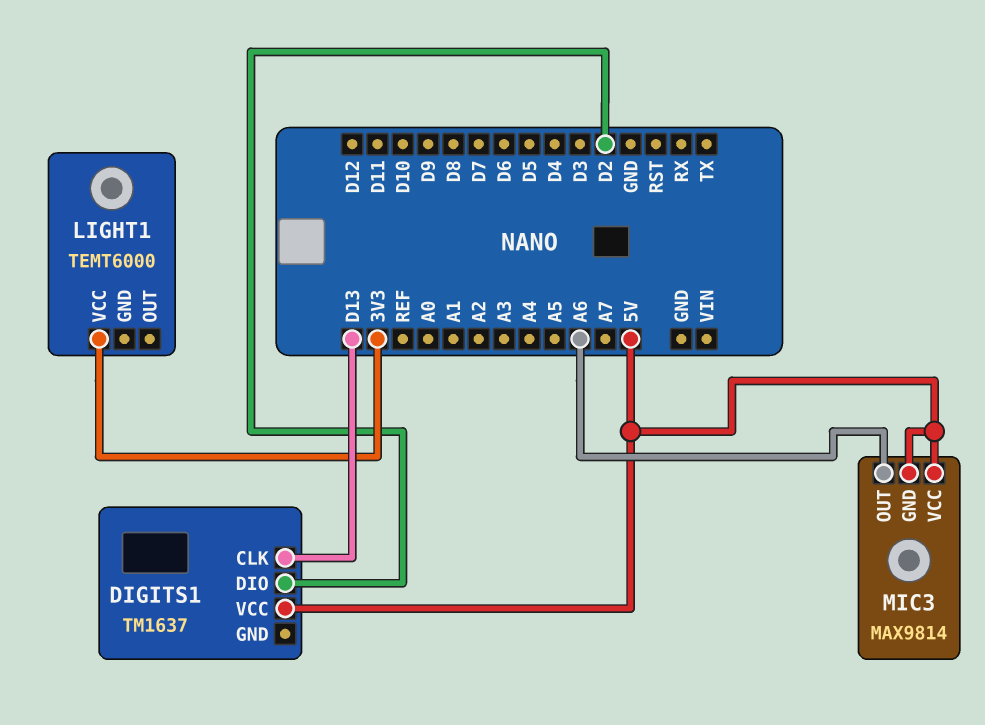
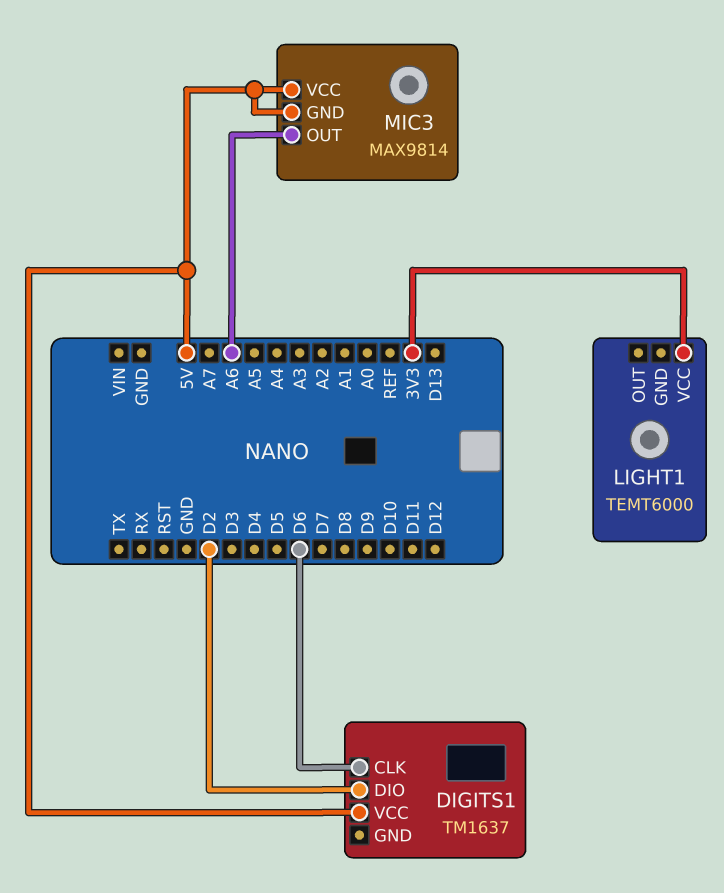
DIGITS1 pin CLK: D13 -> D6

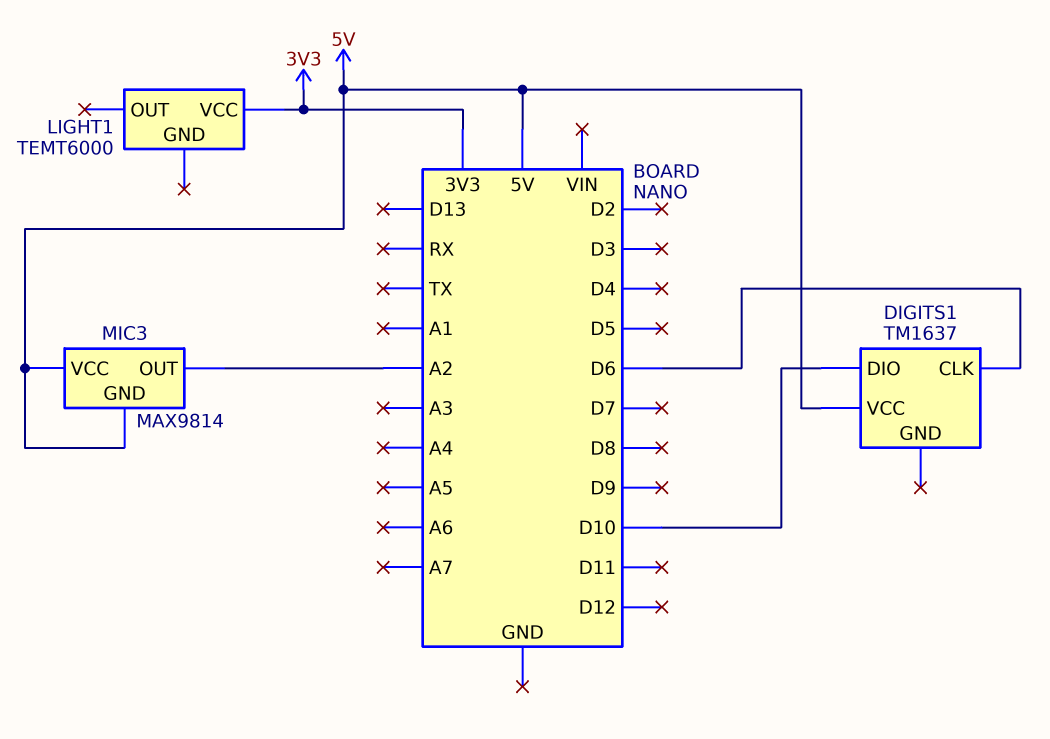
DIGITS1 pin DIO: D2 -> D10
MIC3 pin OUT: A6 -> A2

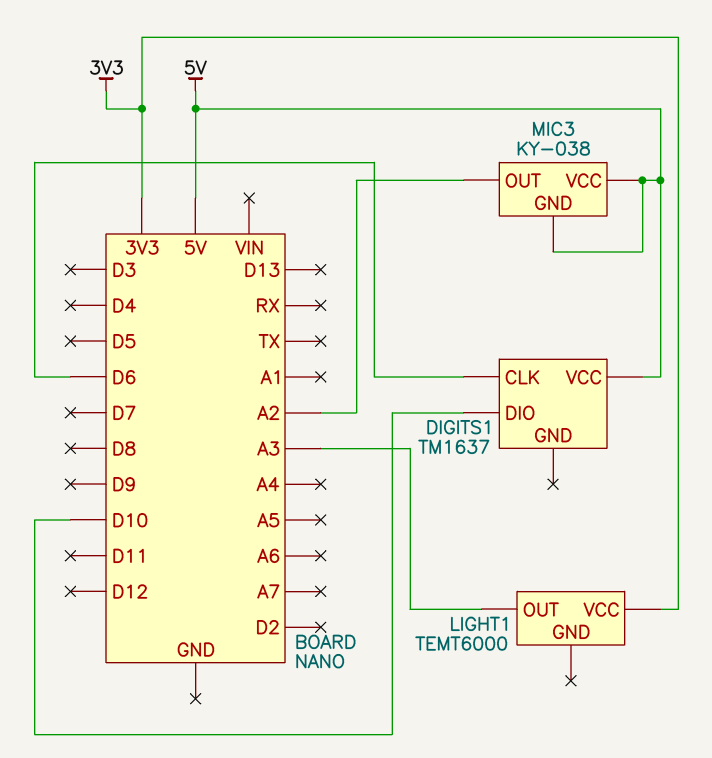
LIGHT1 pin OUT: none -> A3
MIC3: MAX9814 -> KY-038

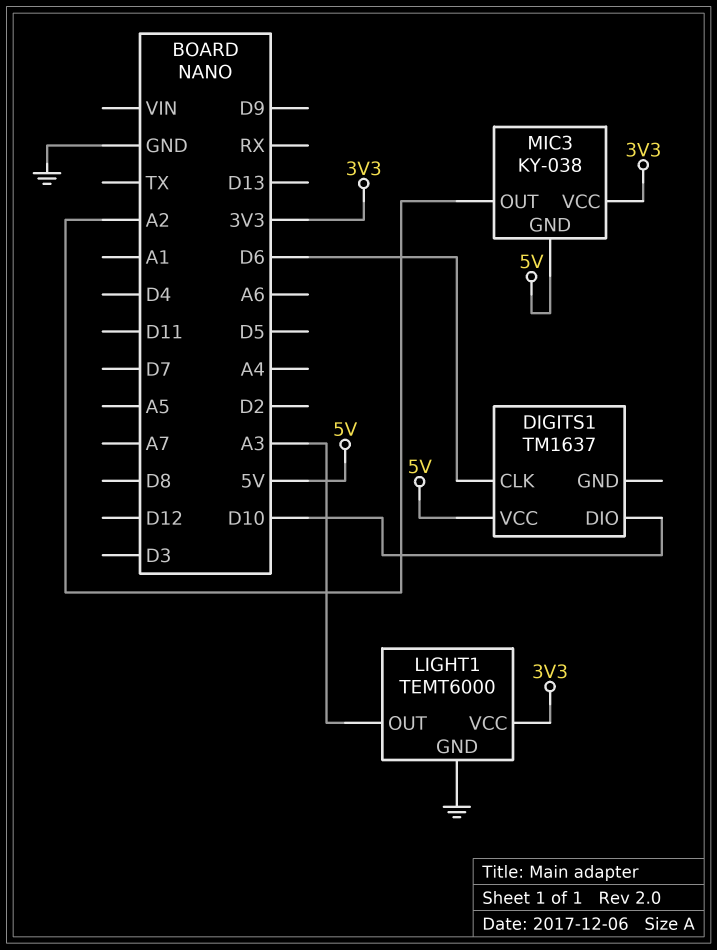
LIGHT1 pin GND: none -> GND
MIC3 pin VCC: 5V -> 3V3

